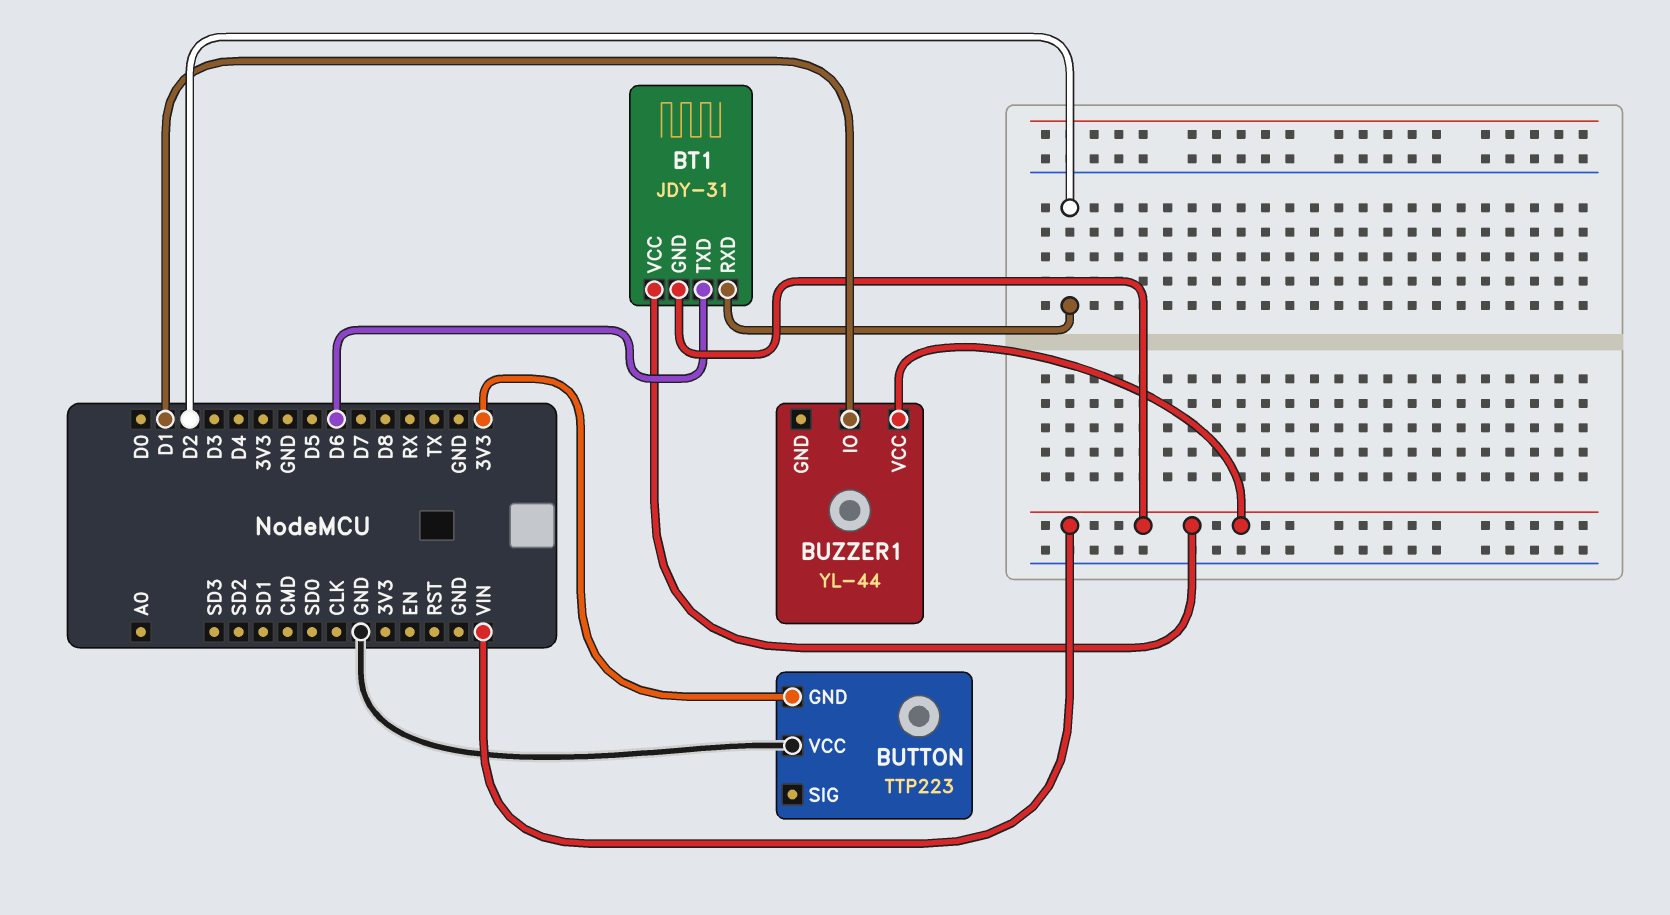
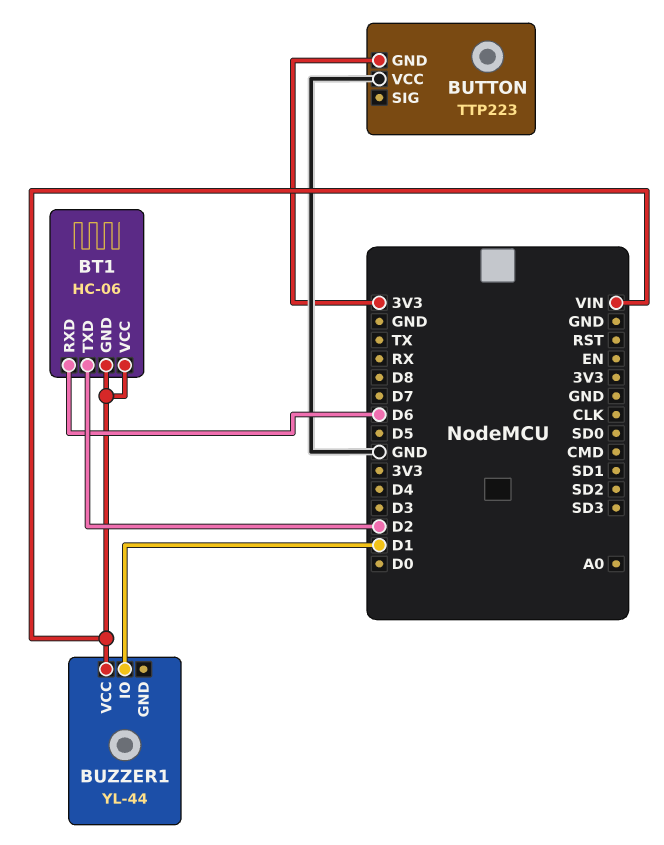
BT1: JDY-31 -> HC-06
BT1 pin RXD: D2 -> D6
BT1 pin TXD: D6 -> D2

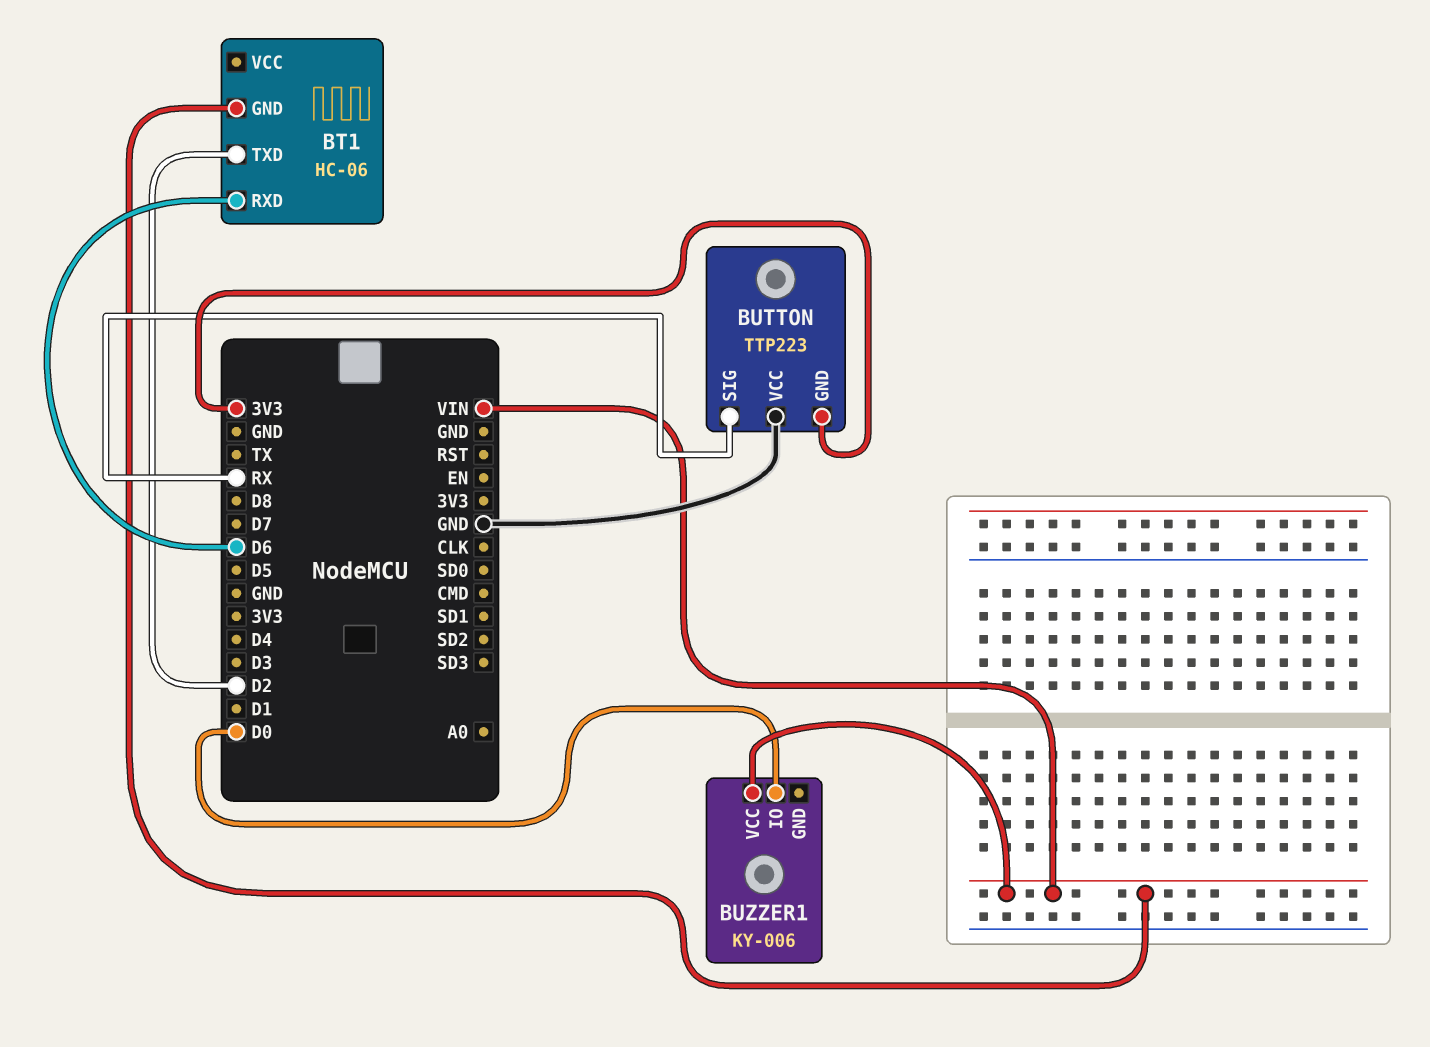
BT1 pin VCC: VIN -> none
BUTTON pin SIG: none -> RX
BUZZER1: YL-44 -> KY-006
BUZZER1 pin IO: D1 -> D0

